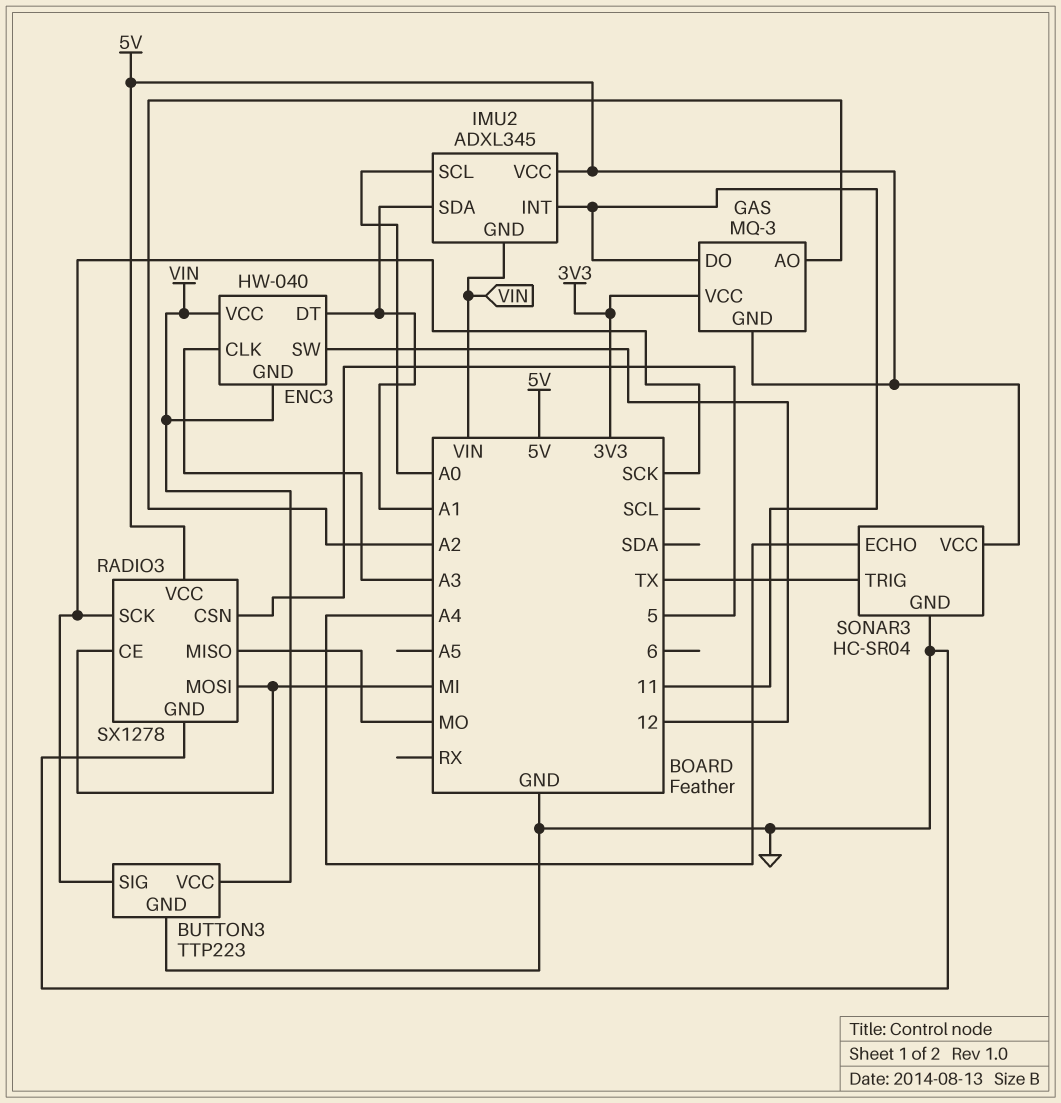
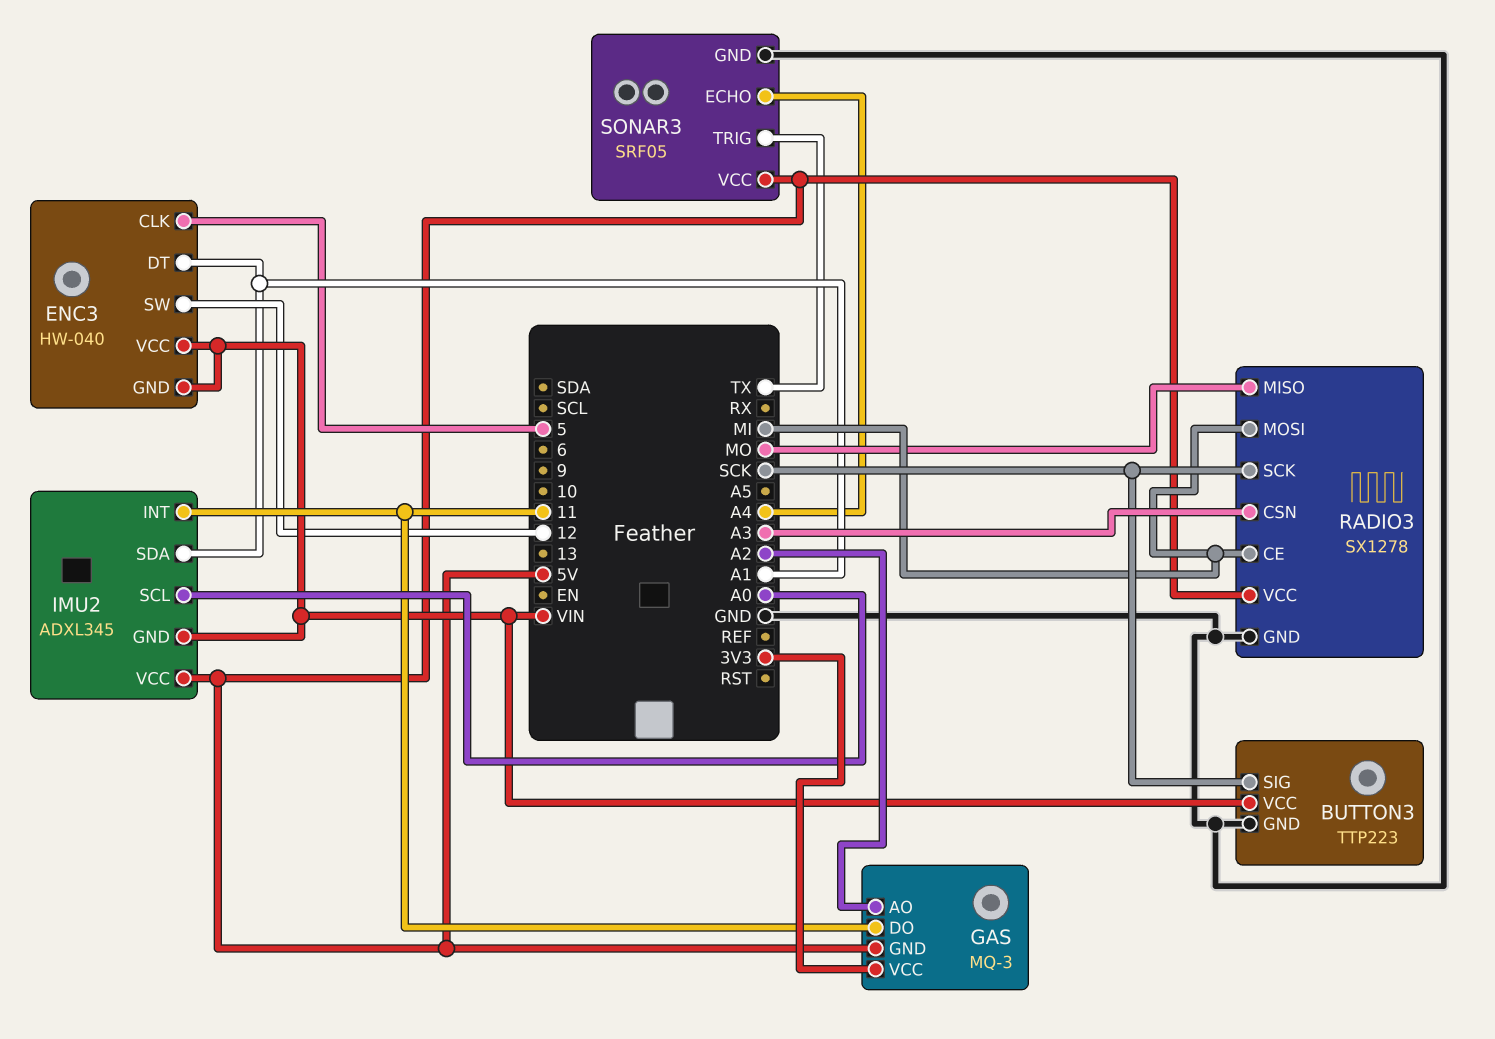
ENC3 pin CLK: A3 -> 5
RADIO3 pin CSN: 5 -> A3
SONAR3: HC-SR04 -> SRF05

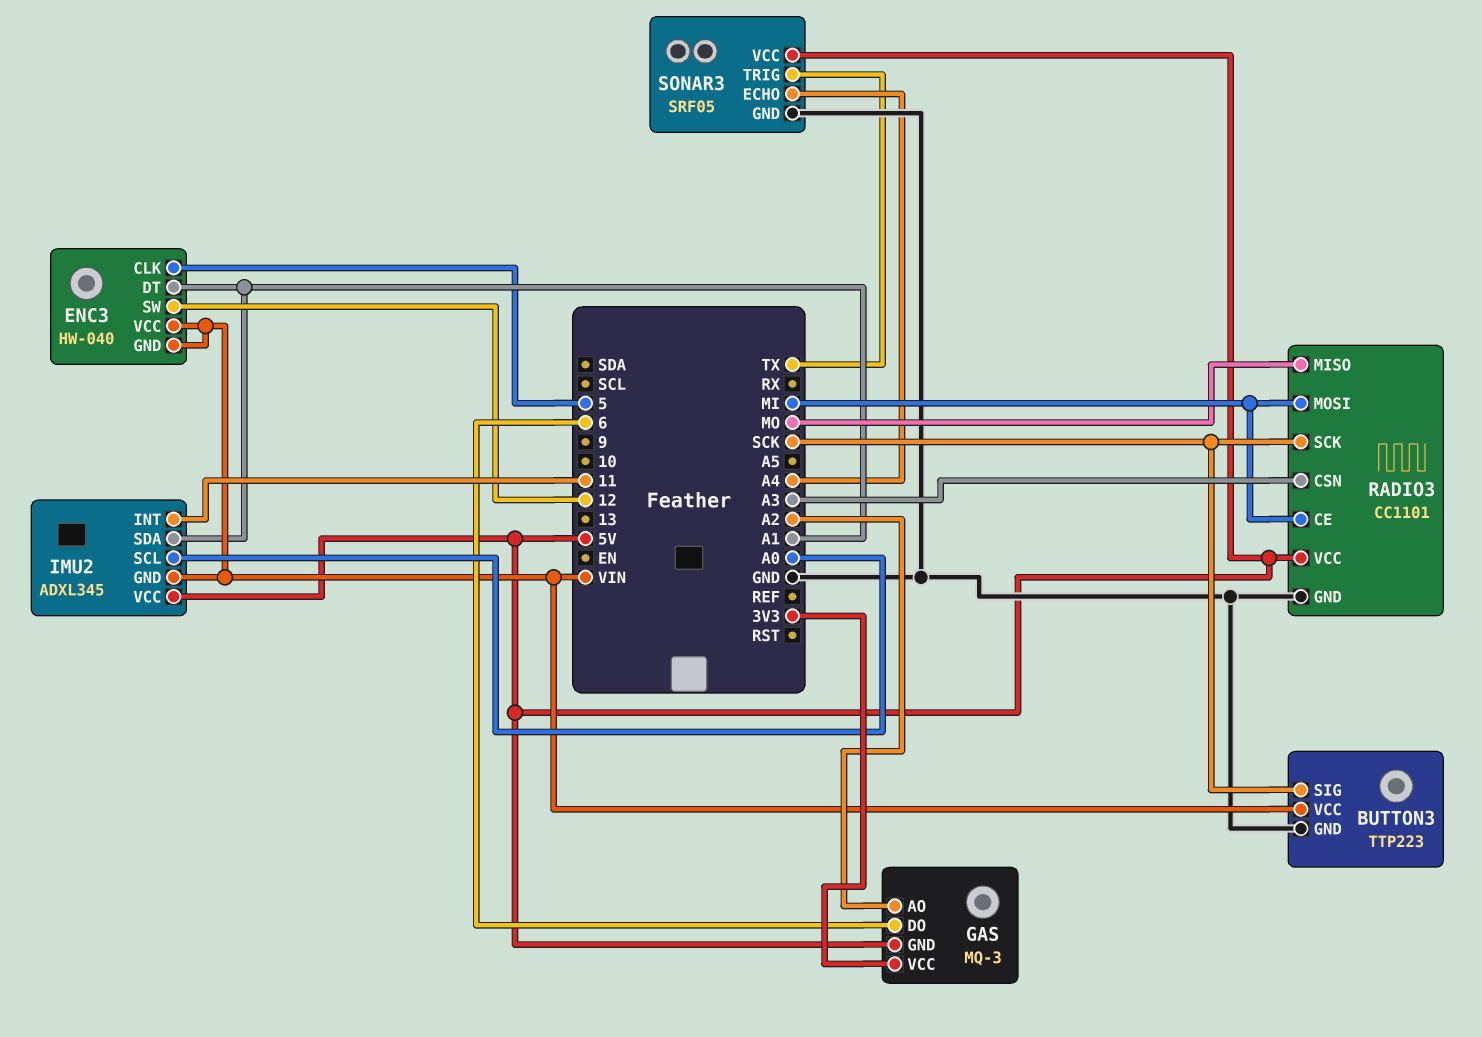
GAS pin DO: 11 -> 6
RADIO3: SX1278 -> CC1101

